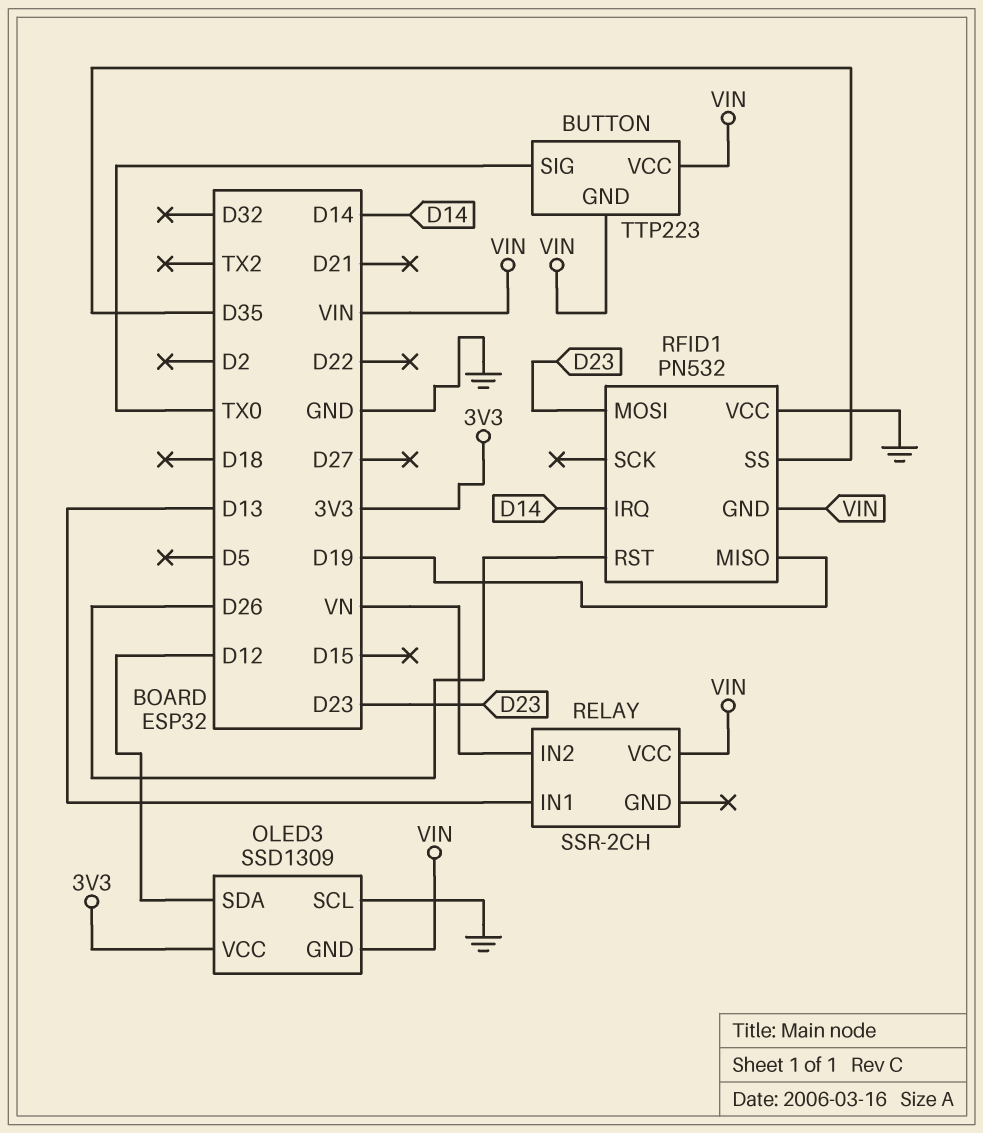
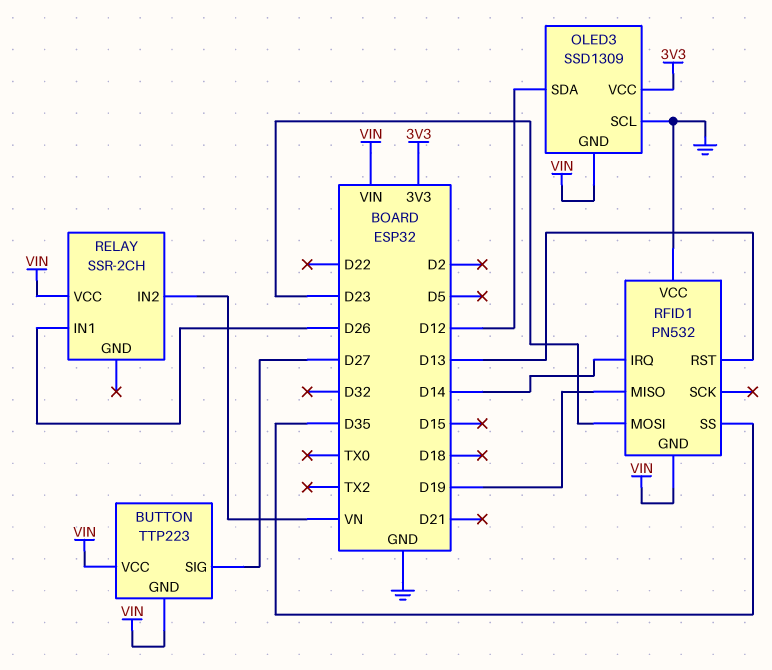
BUTTON pin SIG: TX0 -> D27
RELAY pin IN1: D13 -> D26
RFID1 pin RST: D26 -> D13

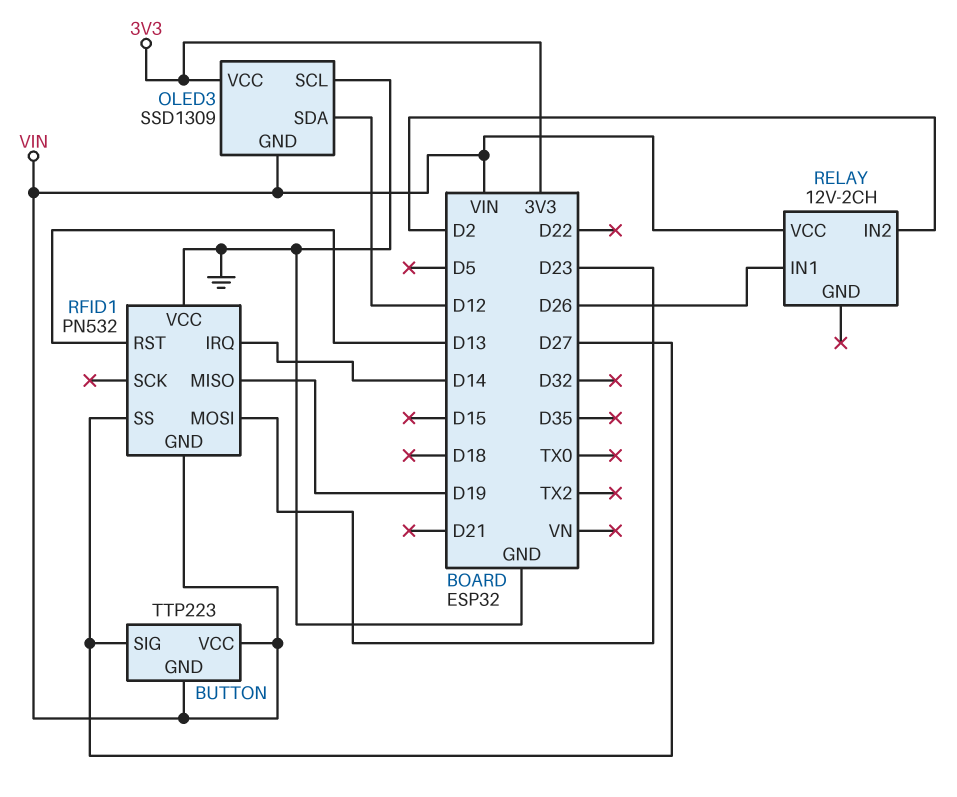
RELAY: SSR-2CH -> 12V-2CH
RELAY pin IN2: VN -> D2
RFID1 pin SS: D35 -> D27

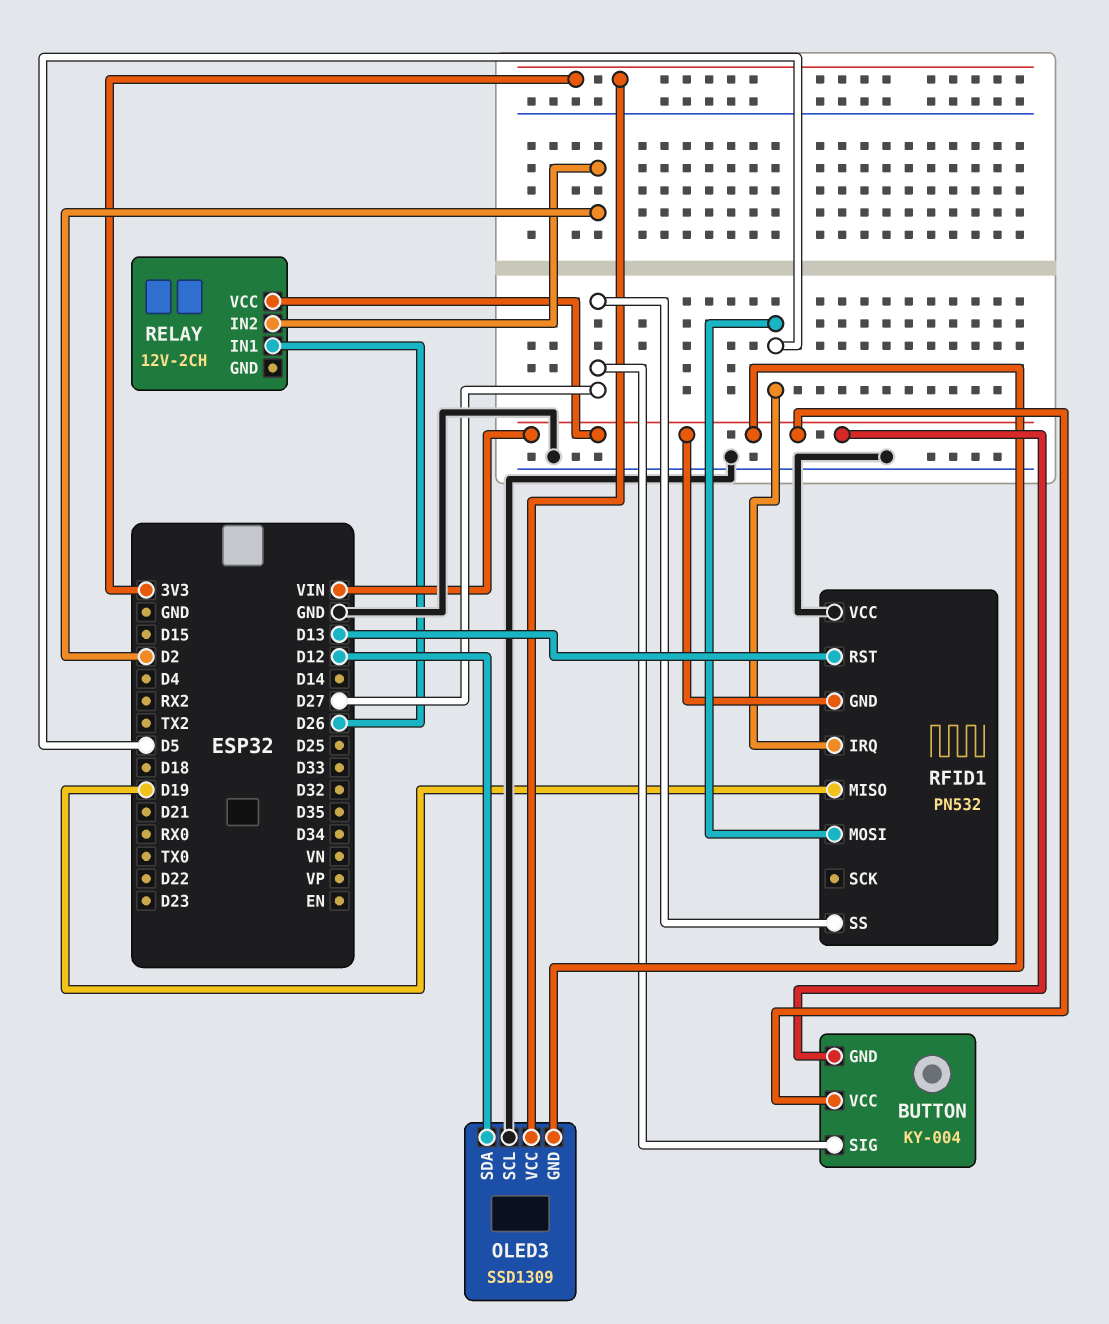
BUTTON: TTP223 -> KY-004
RFID1 pin IRQ: D14 -> D5
RFID1 pin MOSI: D23 -> D5

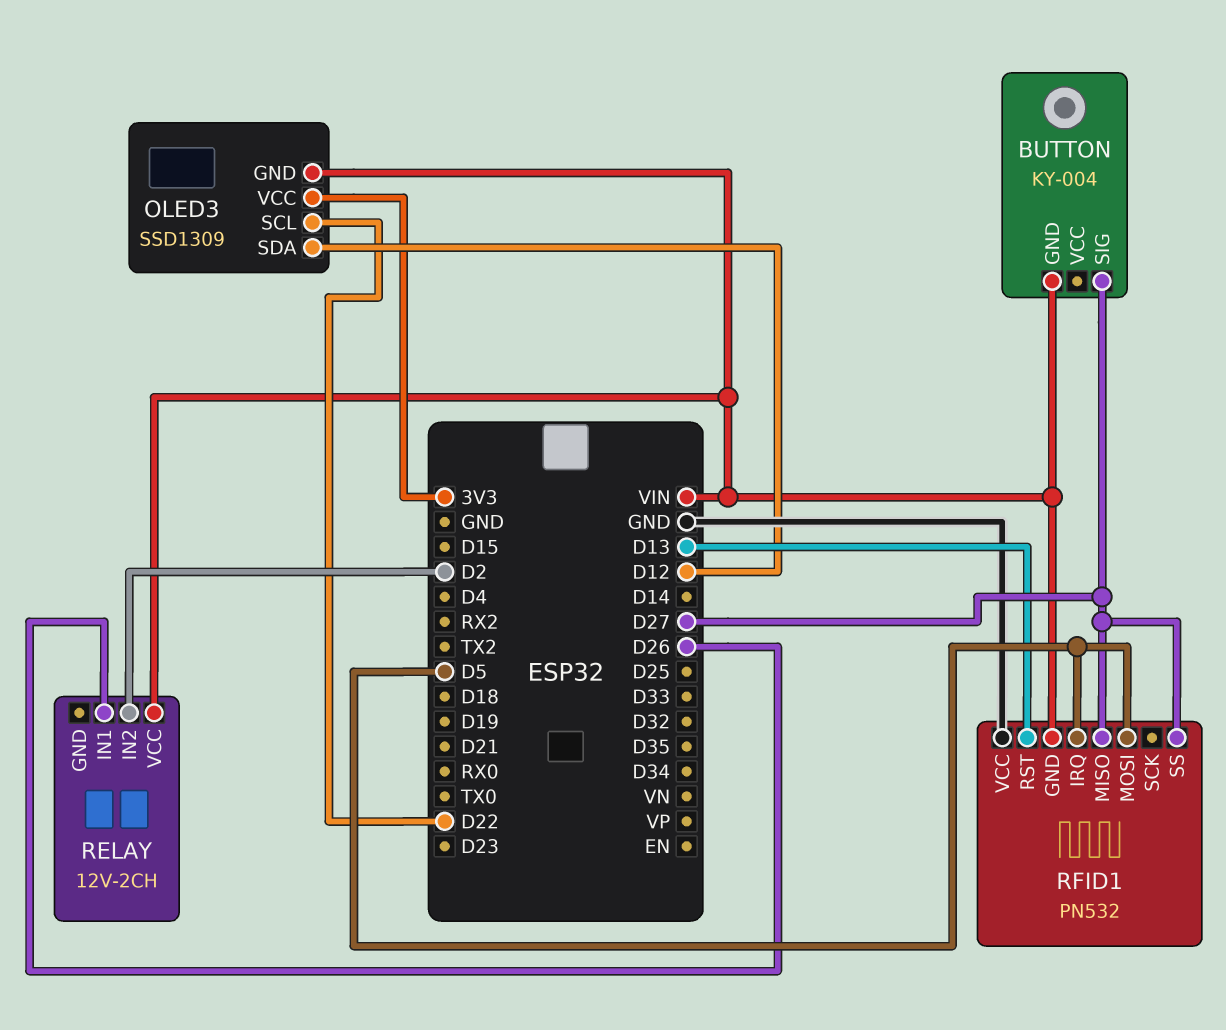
BUTTON pin VCC: VIN -> none
OLED3 pin SCL: GND -> D22
RFID1 pin MISO: D19 -> D27

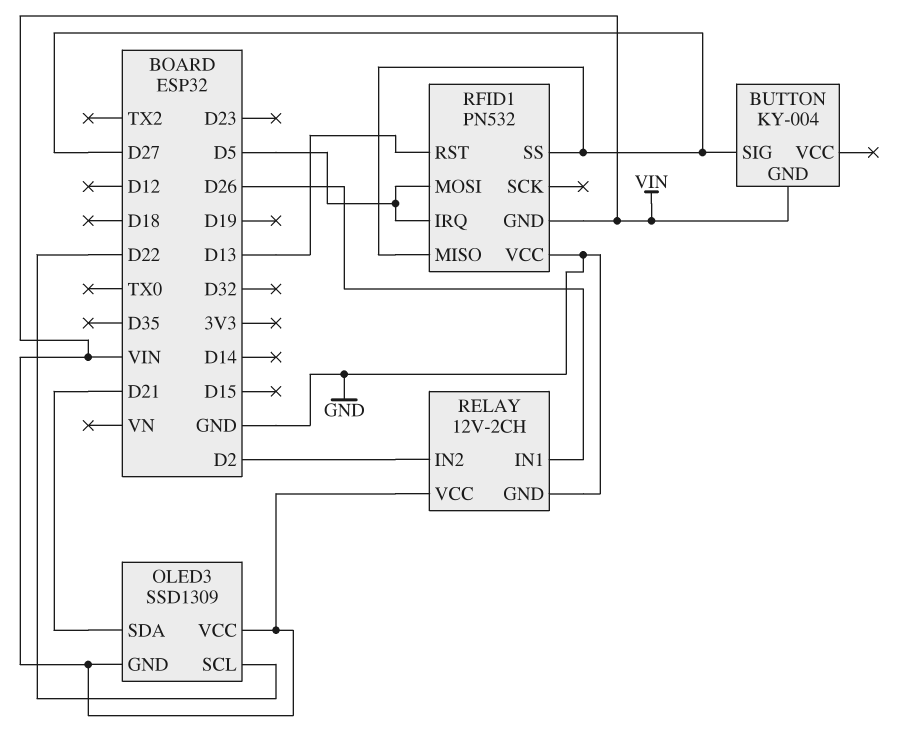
OLED3 pin SDA: D12 -> D21
OLED3 pin VCC: 3V3 -> VIN
RELAY pin GND: none -> GND

